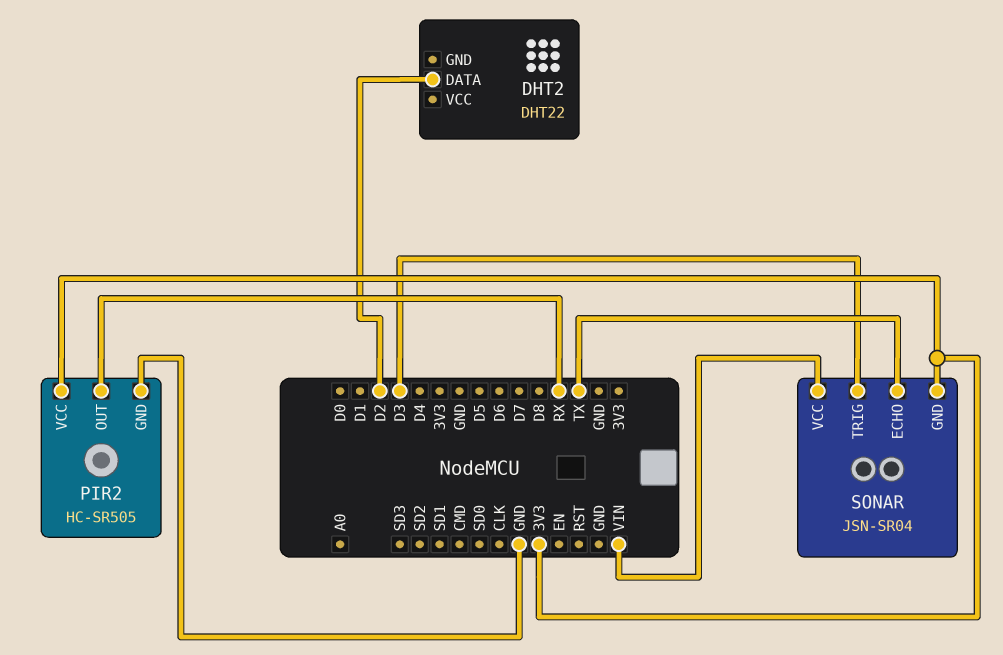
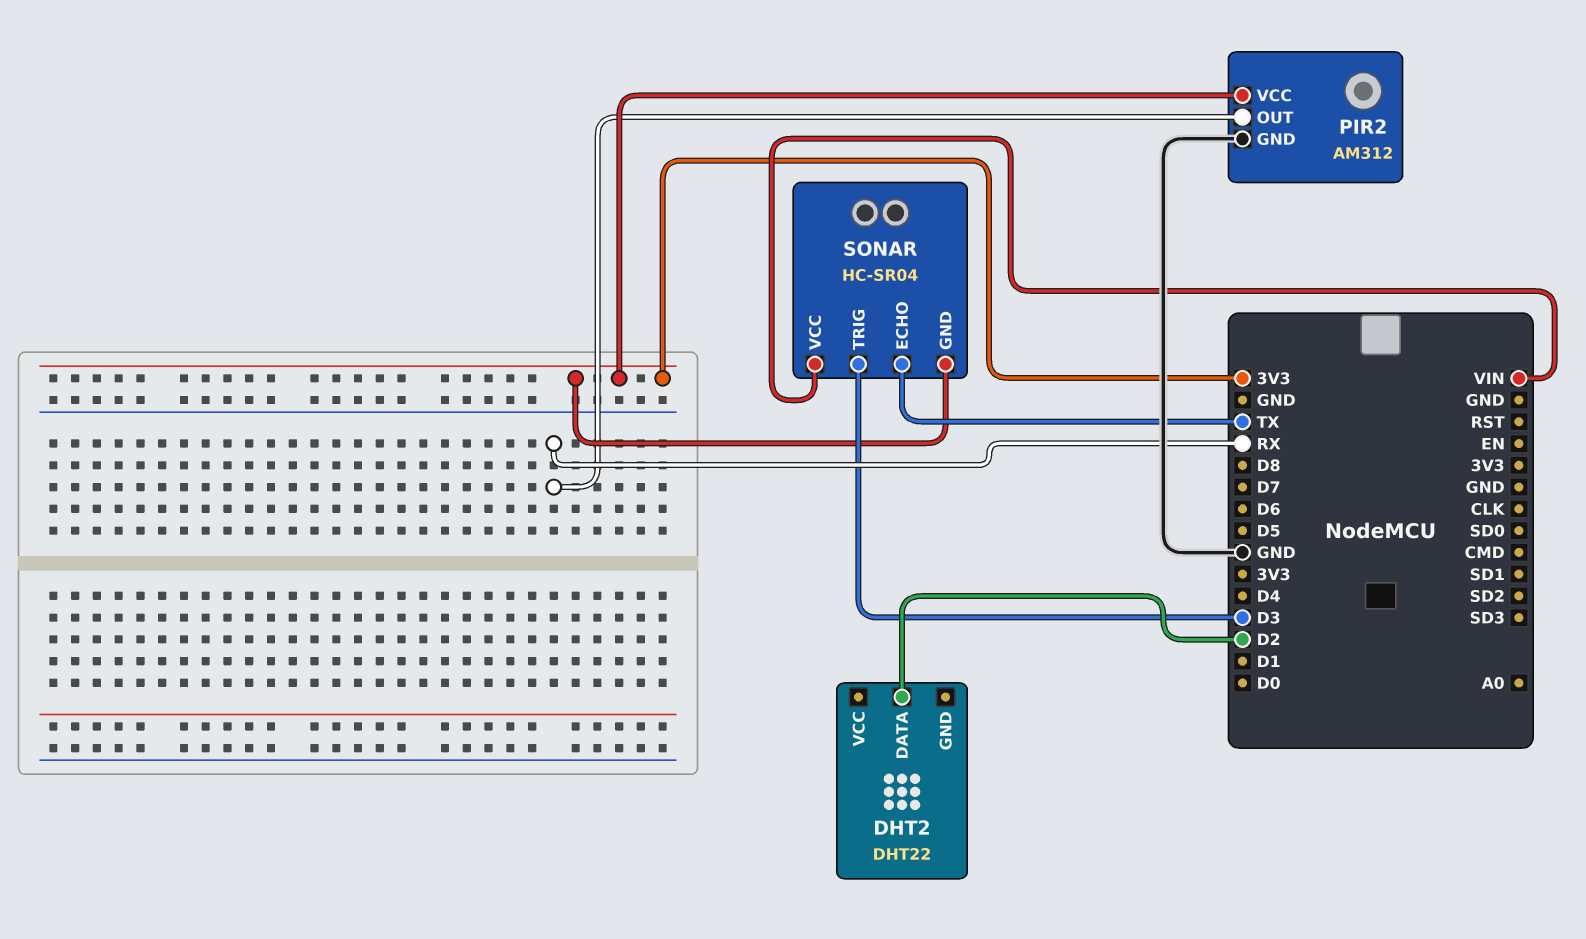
PIR2: HC-SR505 -> AM312
SONAR: JSN-SR04 -> HC-SR04

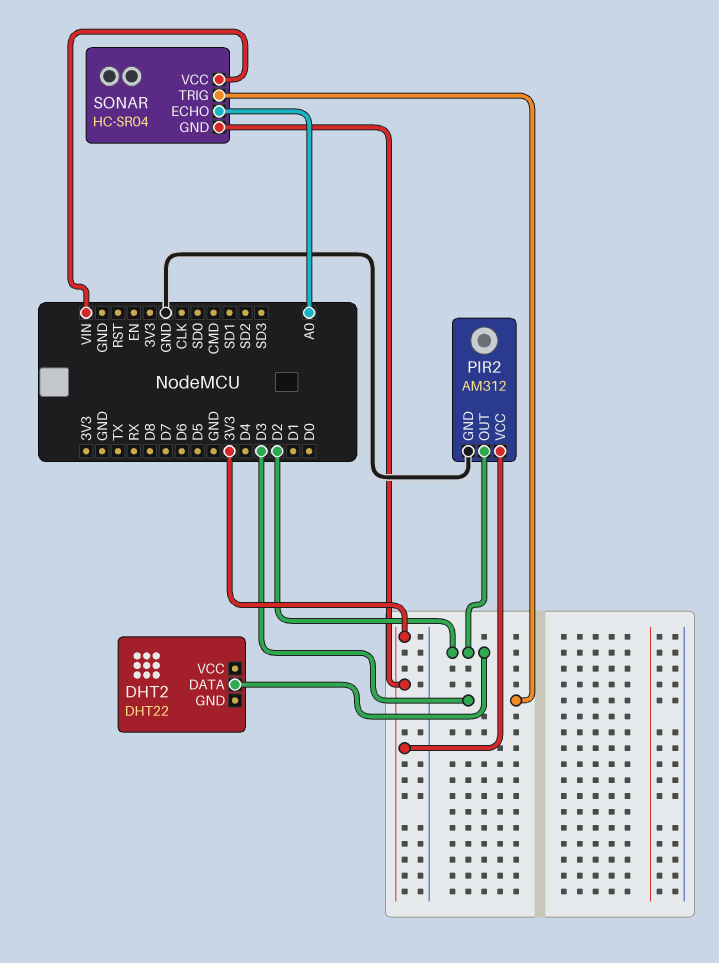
PIR2 pin OUT: RX -> D2
SONAR pin ECHO: TX -> A0

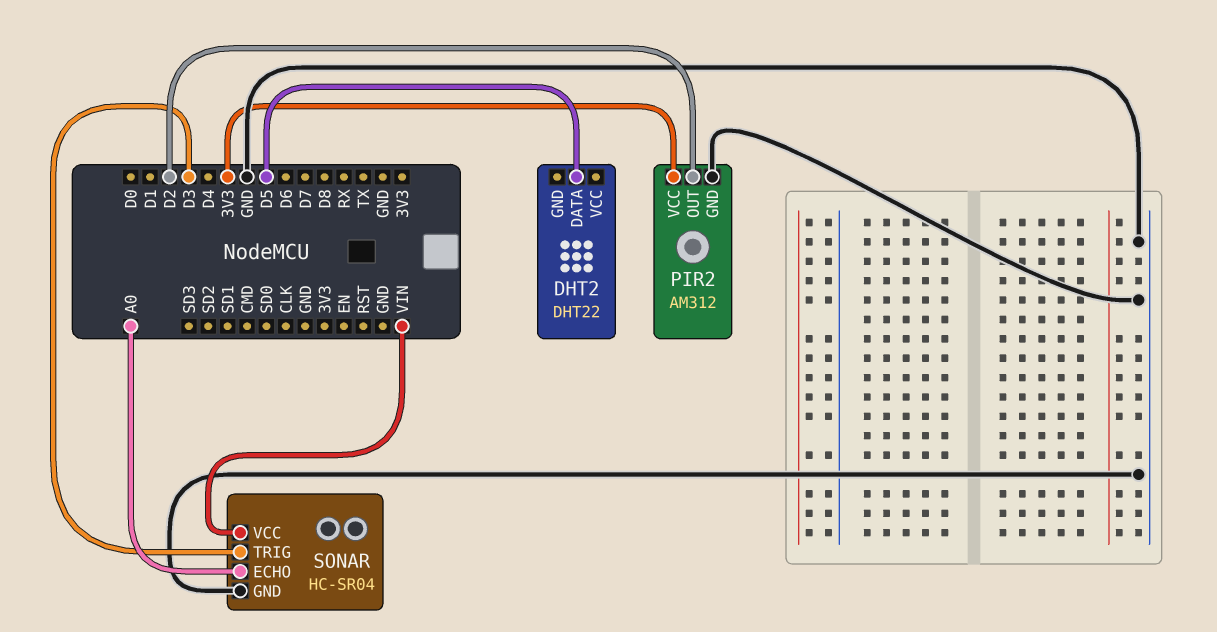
DHT2 pin DATA: D2 -> D5
SONAR pin GND: 3V3 -> GND

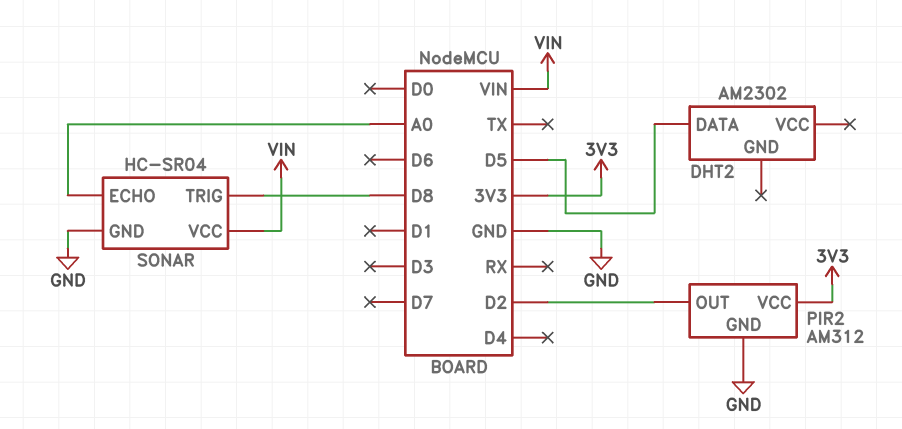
DHT2: DHT22 -> AM2302
SONAR pin TRIG: D3 -> D8

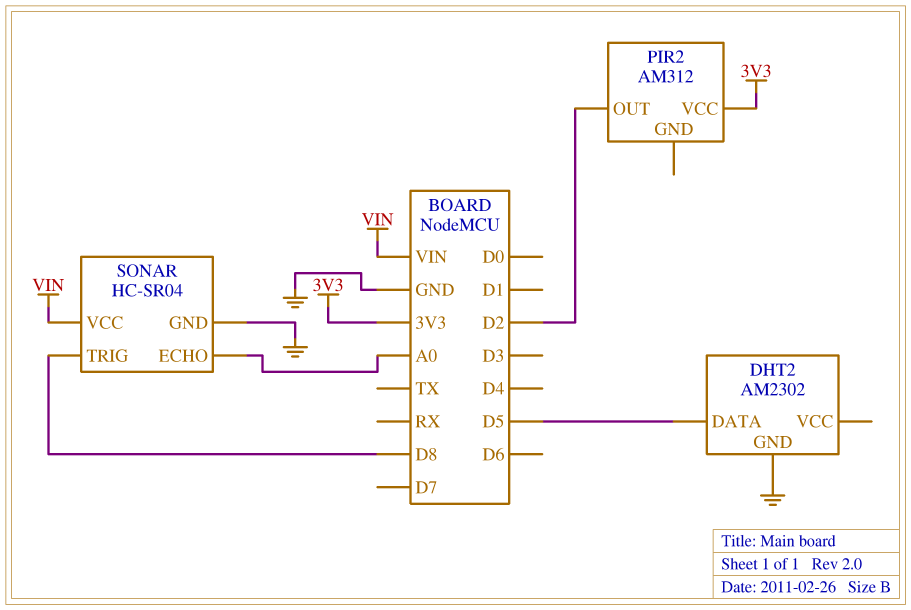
DHT2 pin GND: none -> GND
PIR2 pin GND: GND -> none

